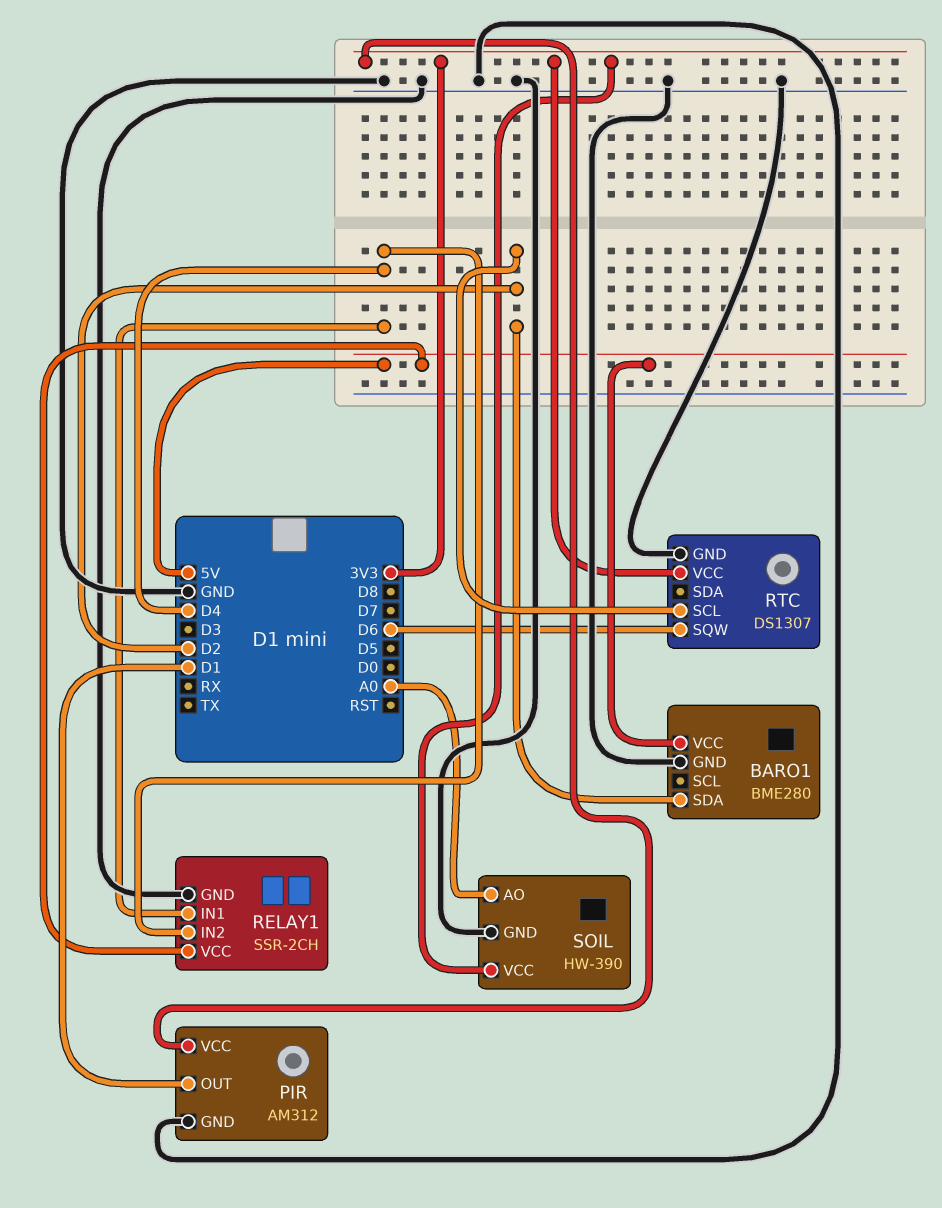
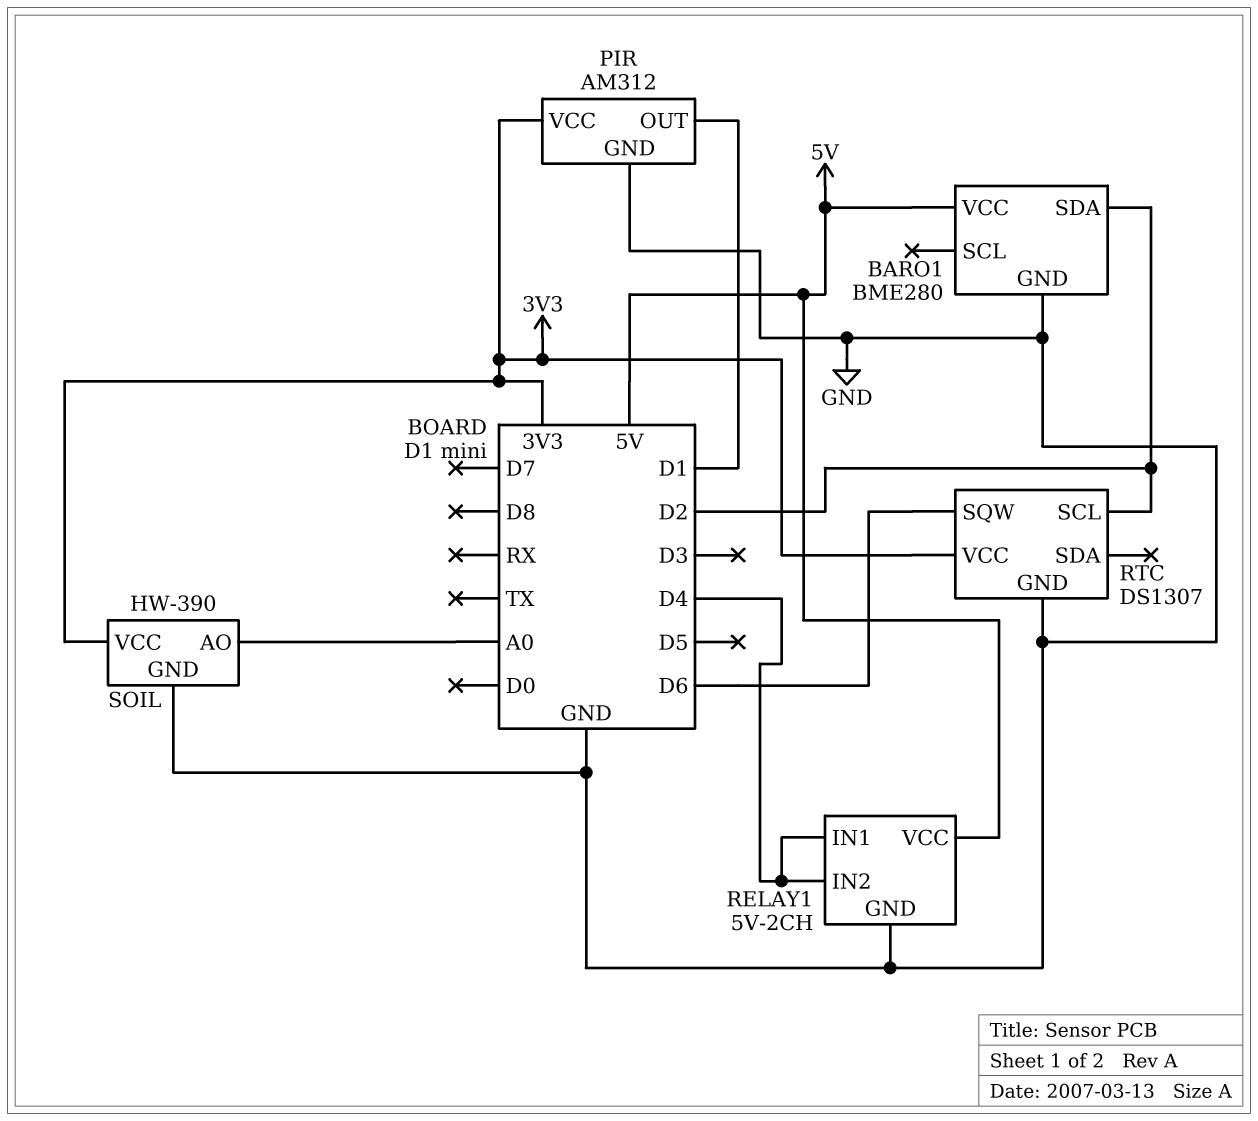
RELAY1: SSR-2CH -> 5V-2CH

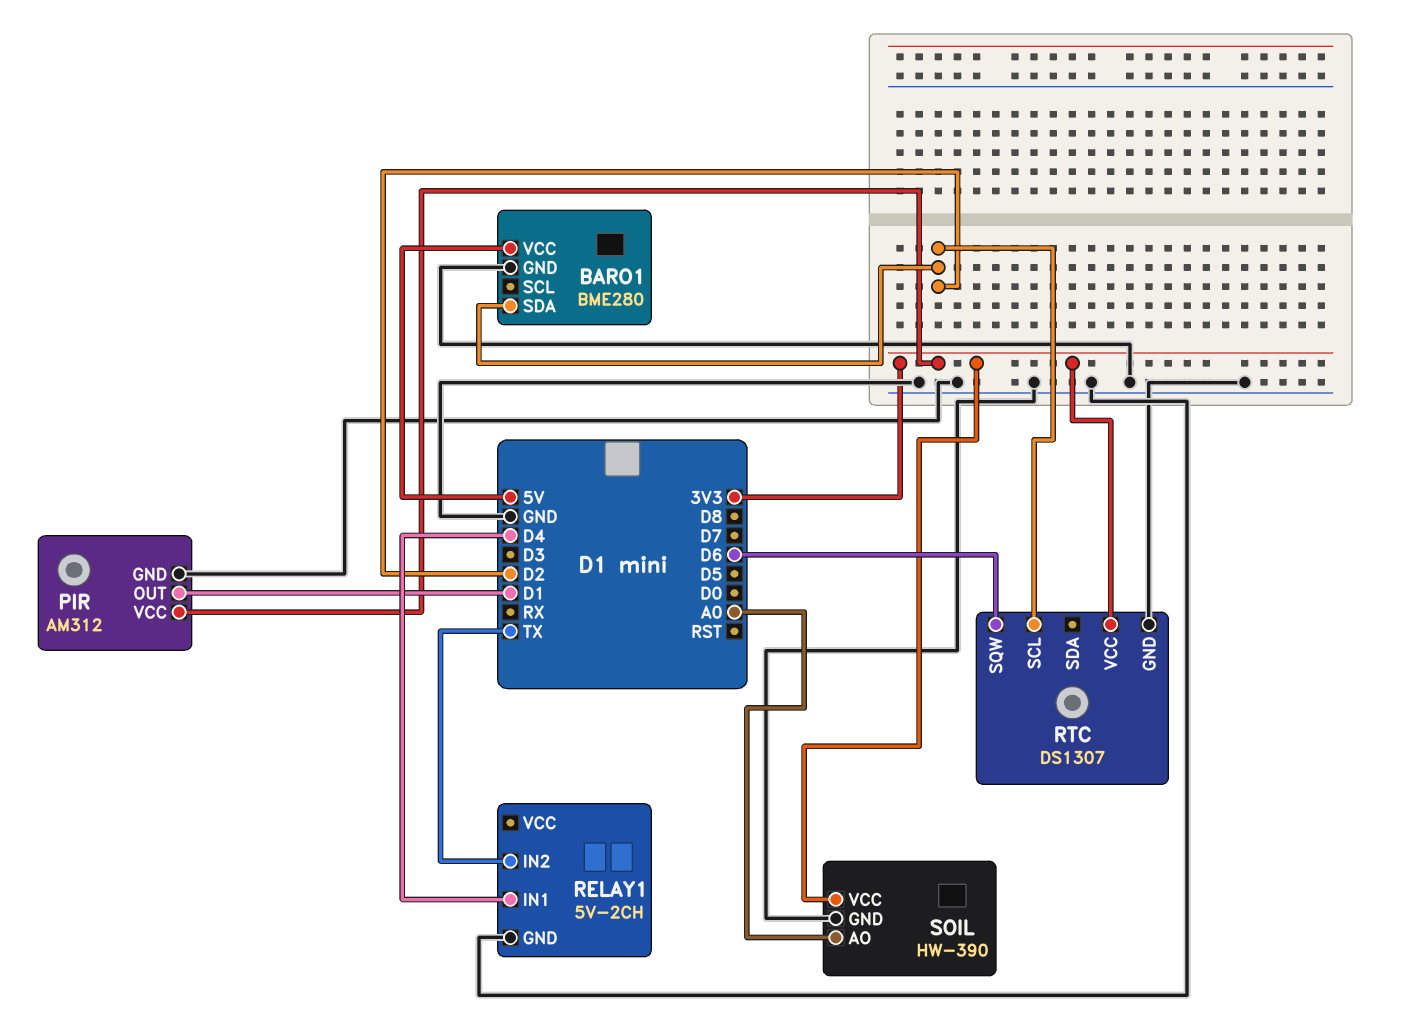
RELAY1 pin IN2: D4 -> TX
RELAY1 pin VCC: 5V -> none

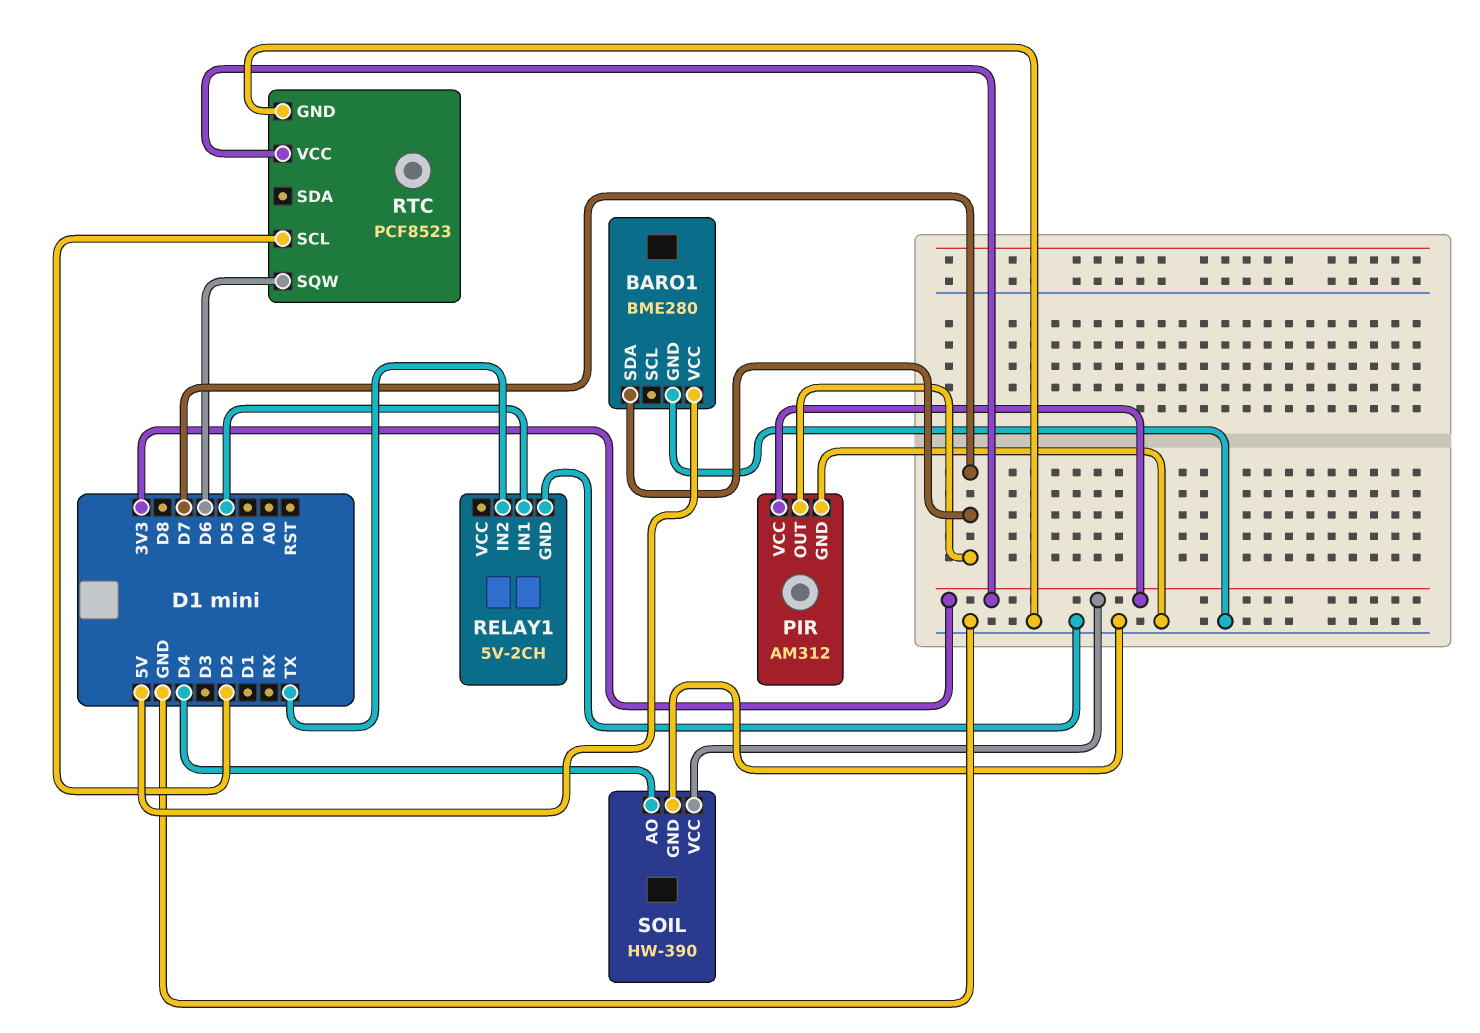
BARO1 pin SDA: D2 -> D7
PIR pin OUT: D1 -> D7
RELAY1 pin IN1: D4 -> D5
RTC: DS1307 -> PCF8523
SOIL pin AO: A0 -> D4

